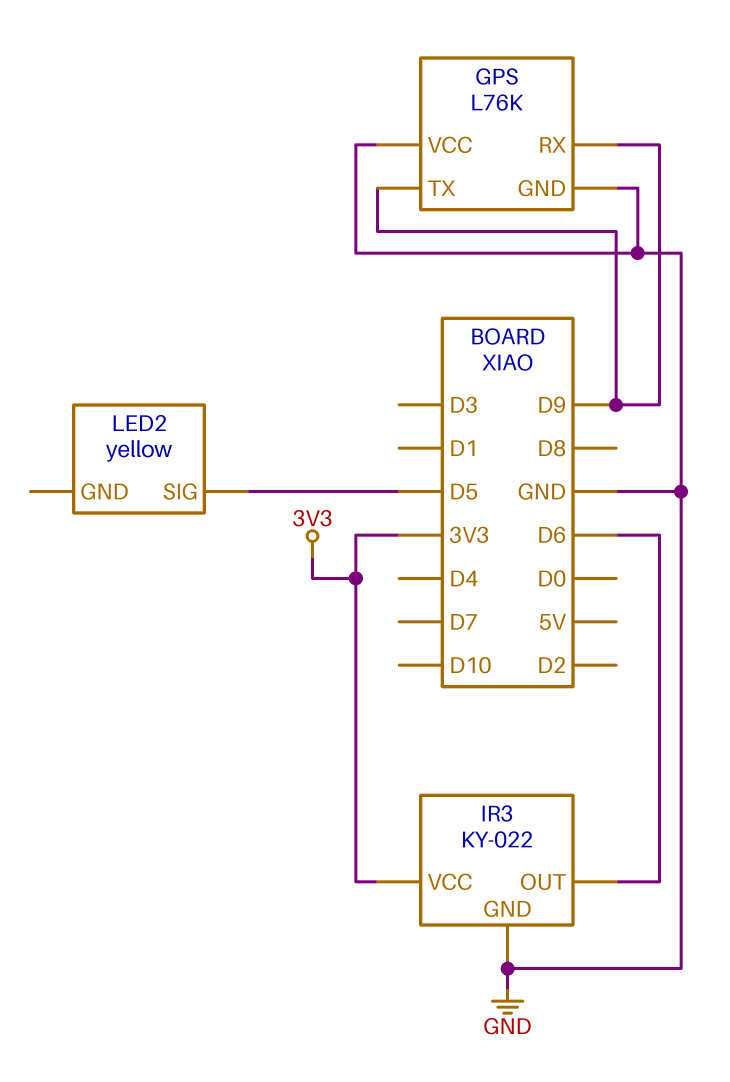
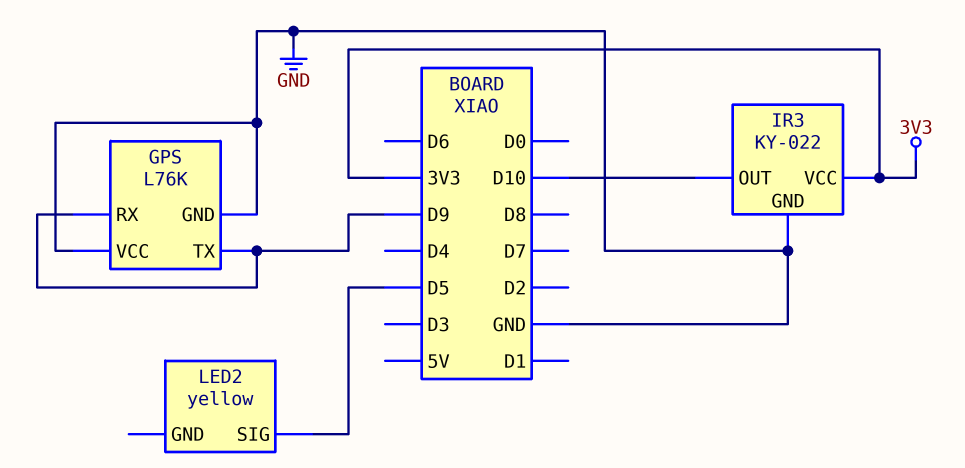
IR3 pin OUT: D6 -> D10

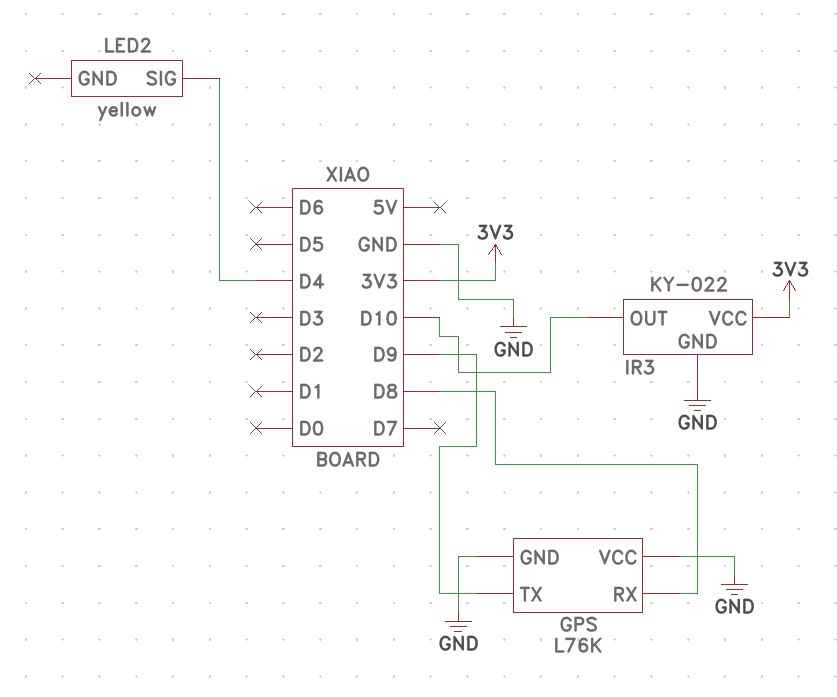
GPS pin RX: D9 -> D8
LED2 pin SIG: D5 -> D4

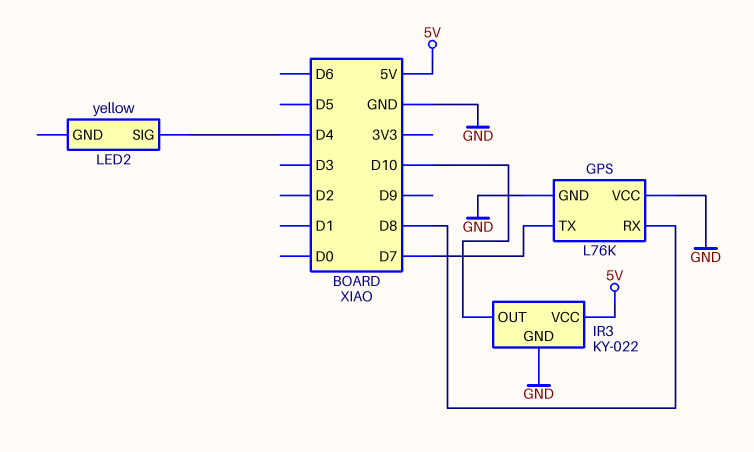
GPS pin TX: D9 -> D7
IR3 pin VCC: 3V3 -> 5V

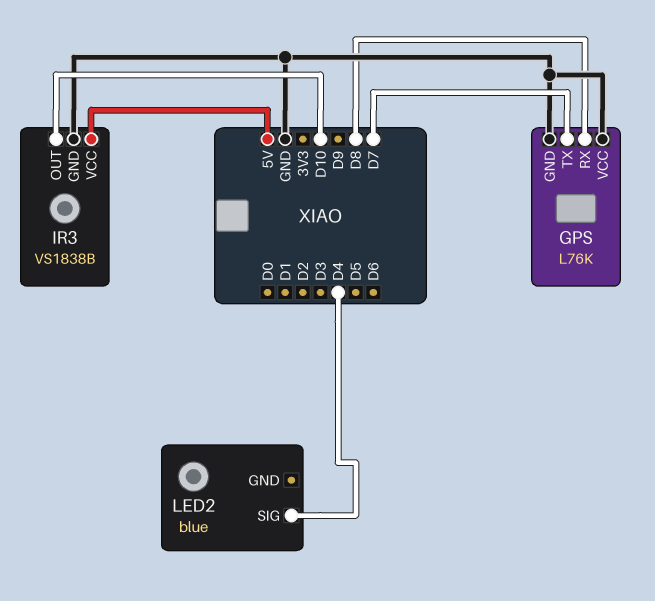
IR3: KY-022 -> VS1838B
LED2: yellow -> blue

